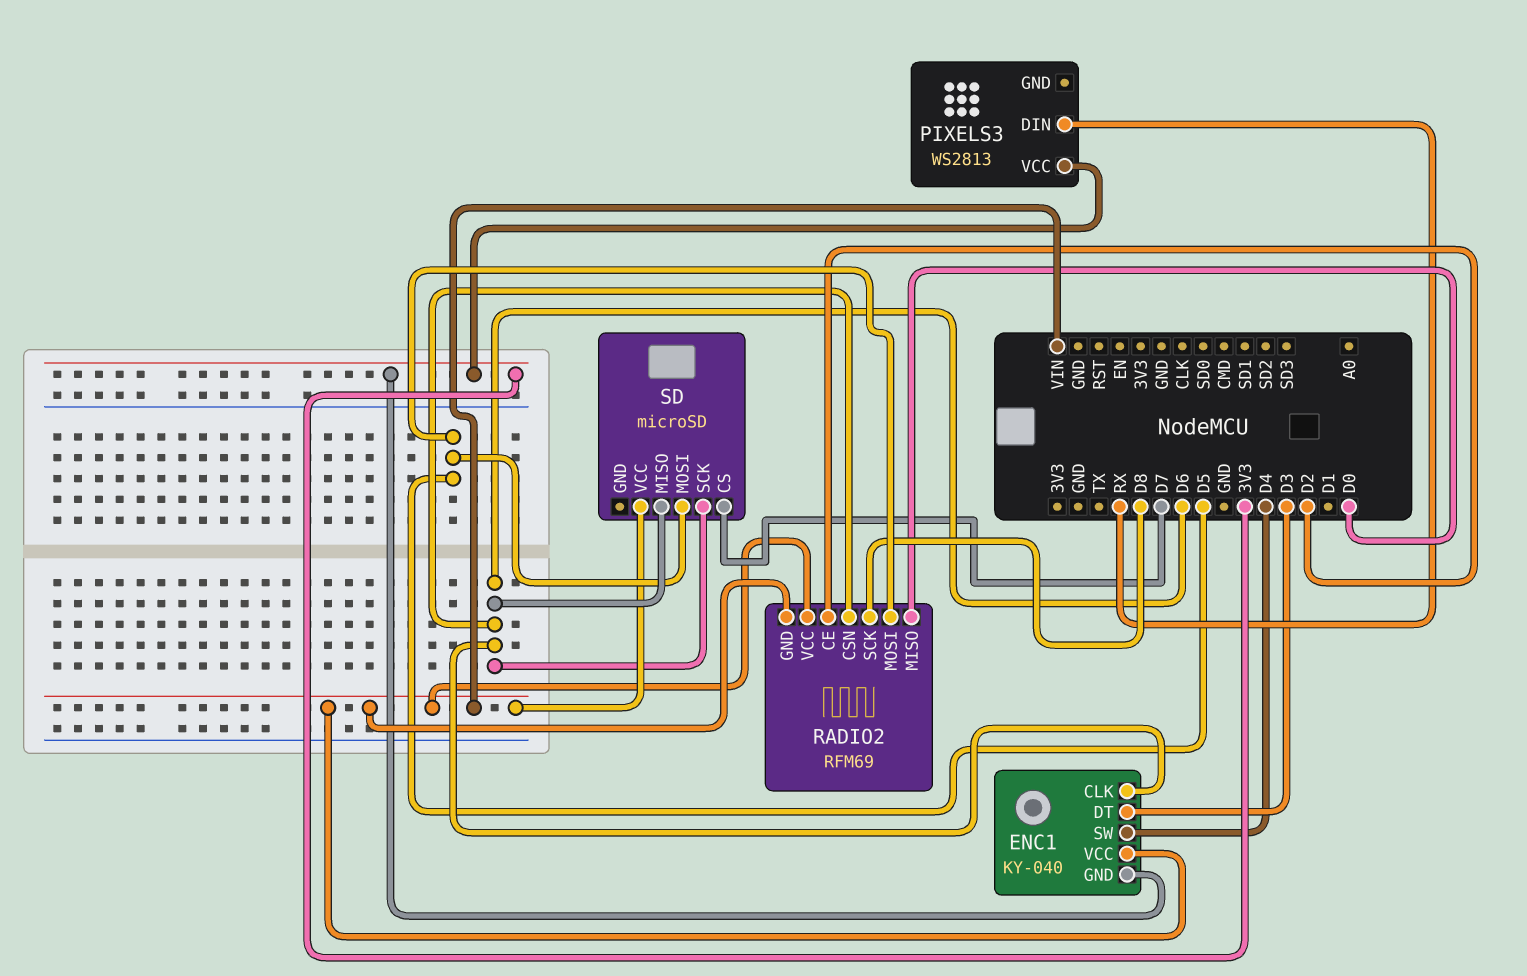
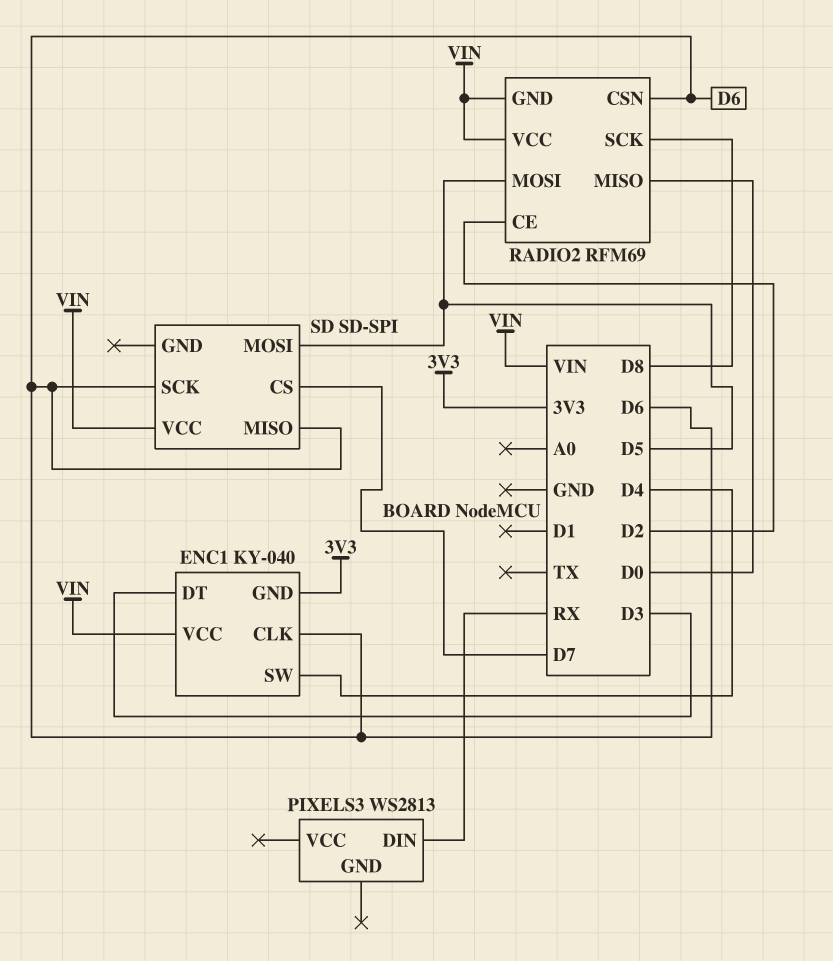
PIXELS3 pin VCC: 3V3 -> none
SD: microSD -> SD-SPI

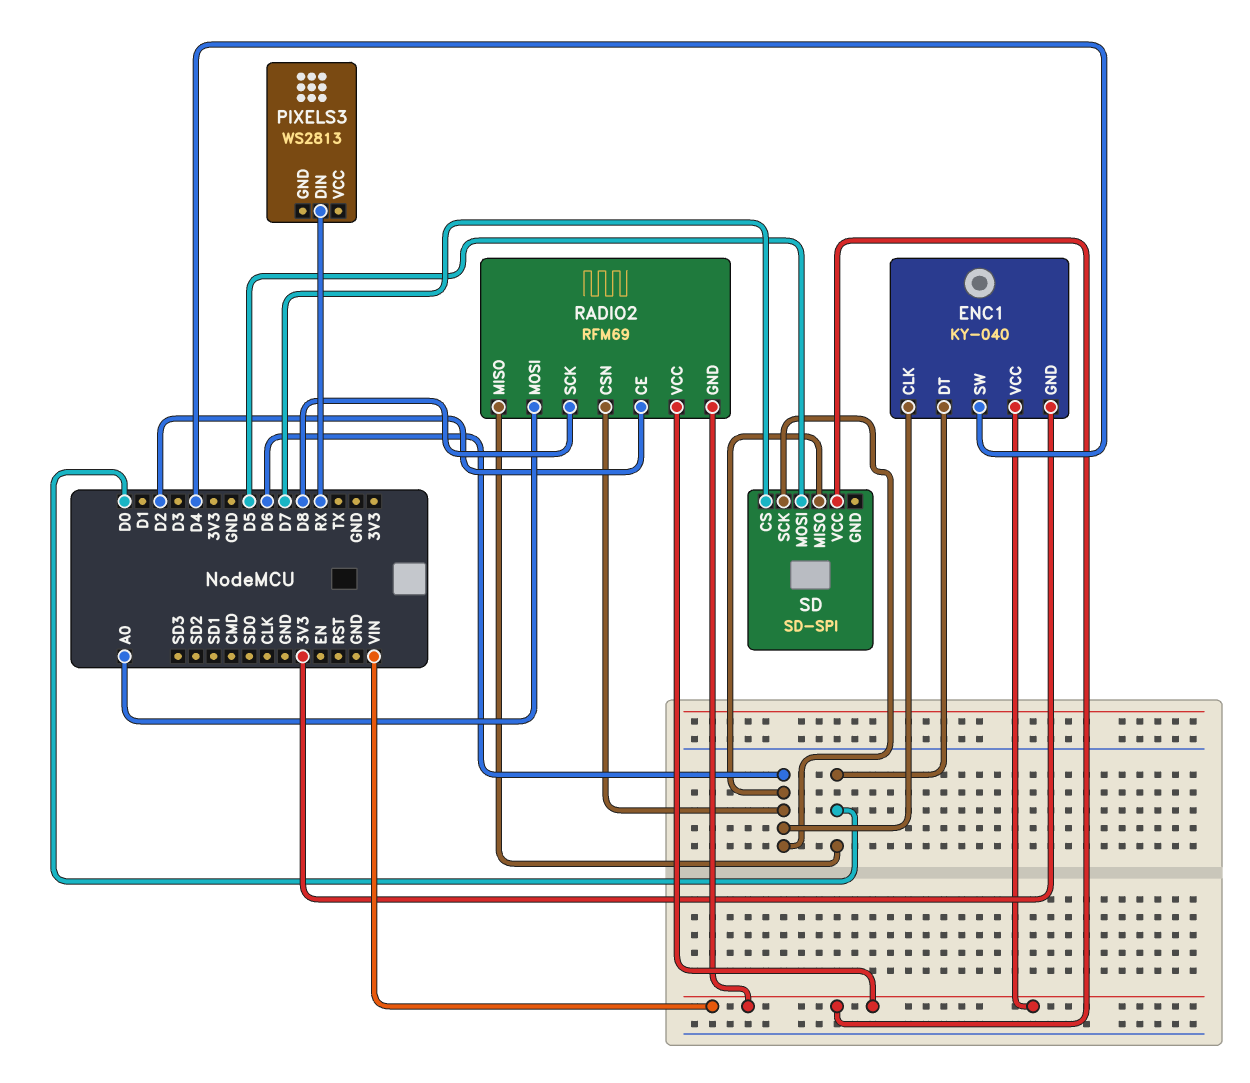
ENC1 pin DT: D3 -> D0
RADIO2 pin MOSI: D5 -> A0

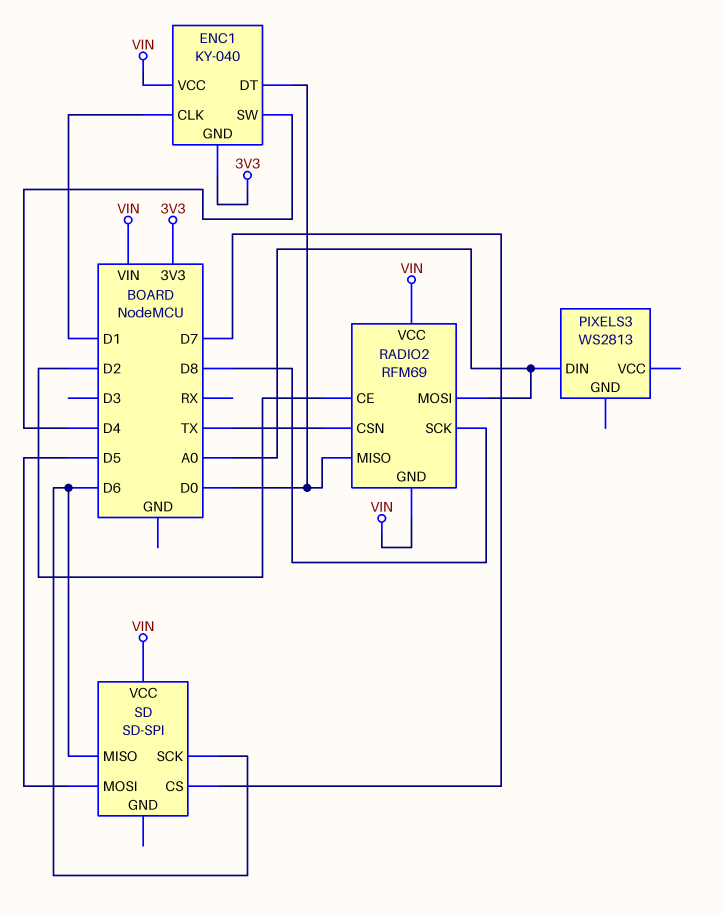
ENC1 pin CLK: D6 -> D1
PIXELS3 pin DIN: RX -> A0
RADIO2 pin CSN: D6 -> TX

